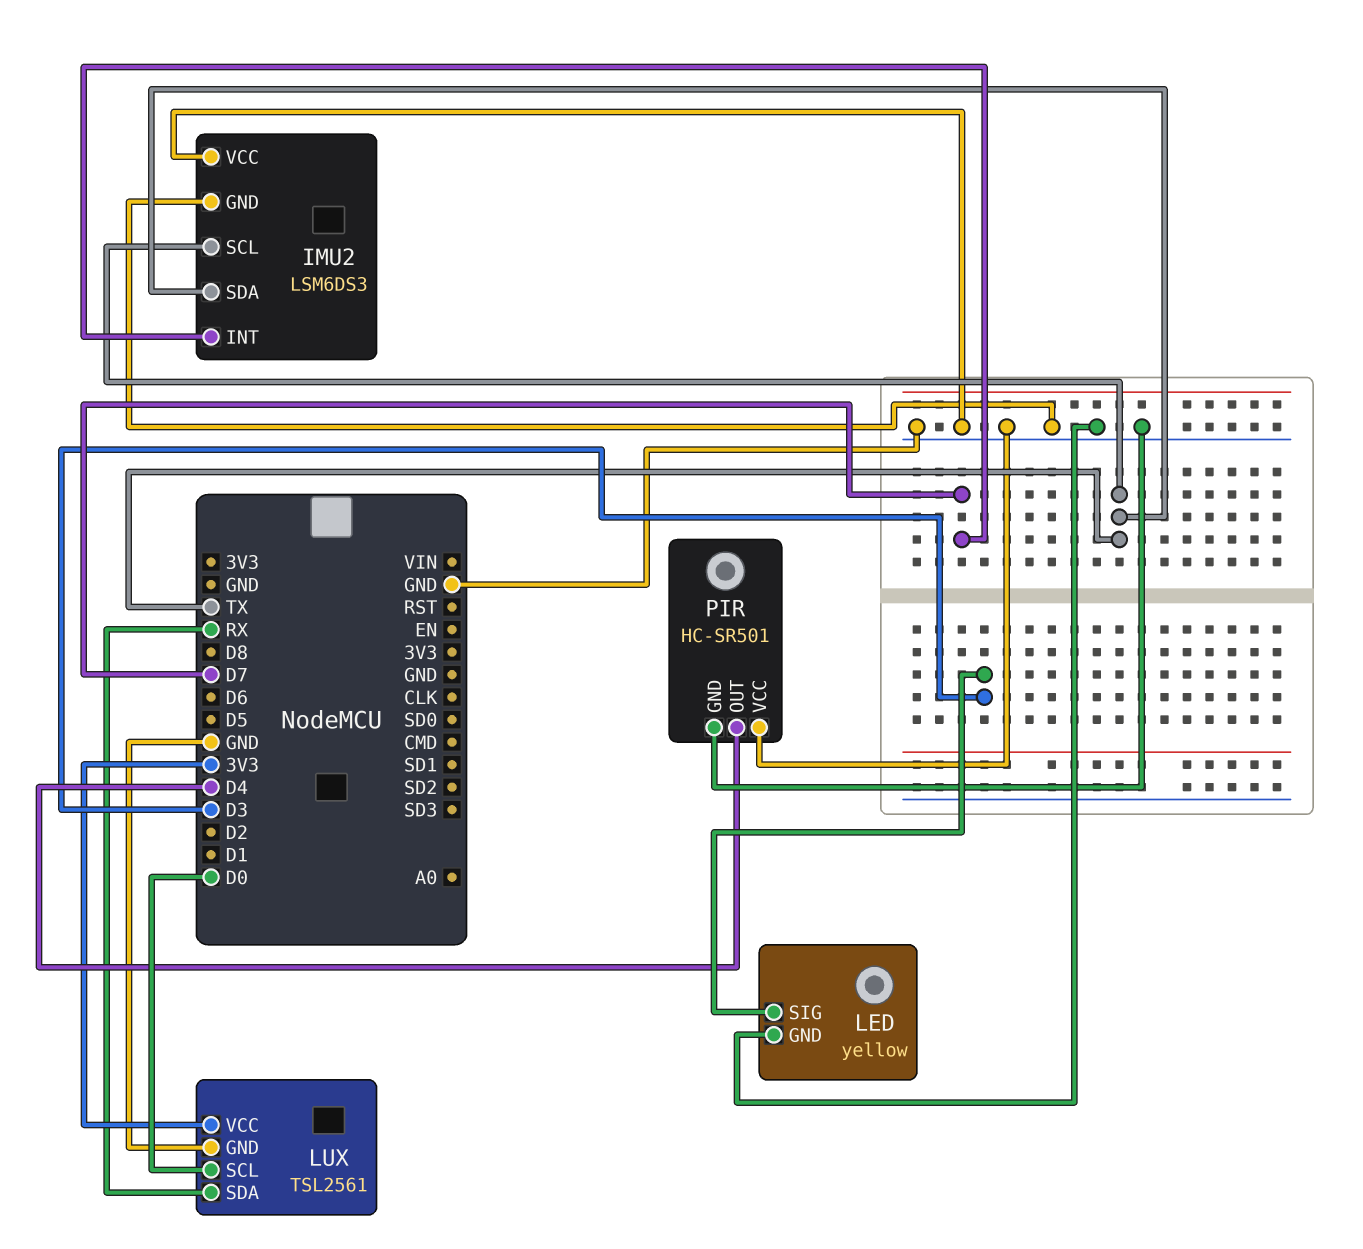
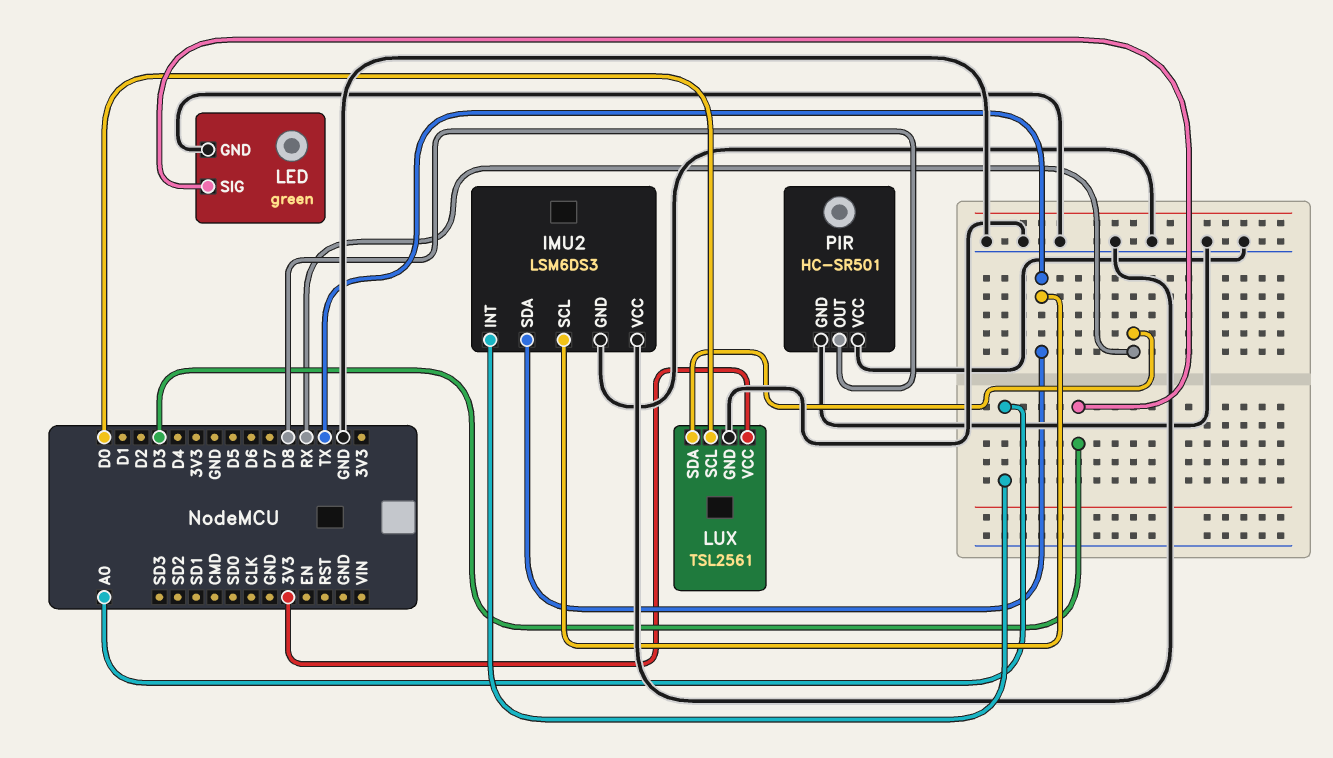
IMU2 pin INT: D7 -> A0
LED: yellow -> green
PIR pin OUT: D4 -> D8

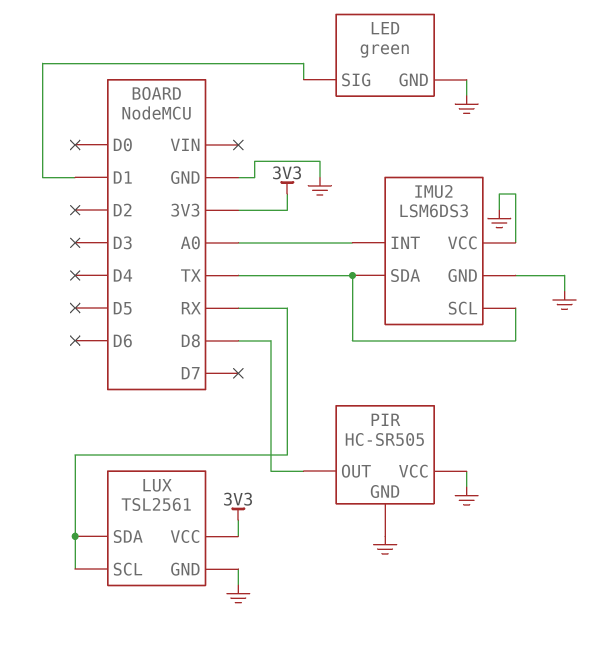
LED pin SIG: D3 -> D1
LUX pin SCL: D0 -> RX
PIR: HC-SR501 -> HC-SR505

